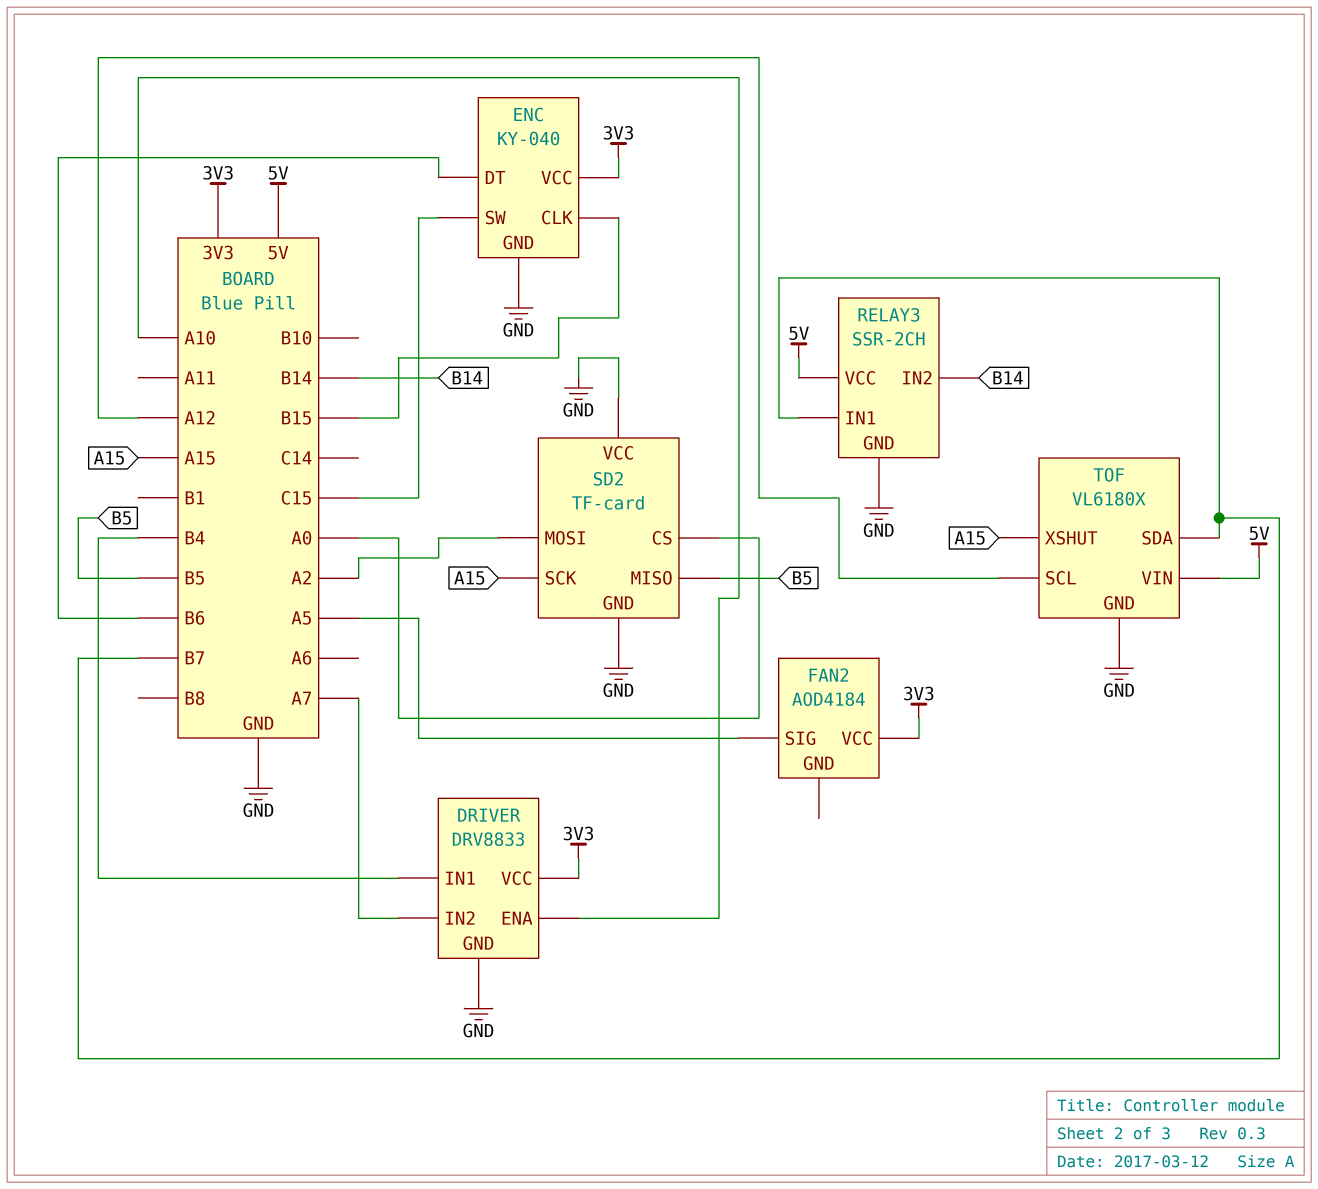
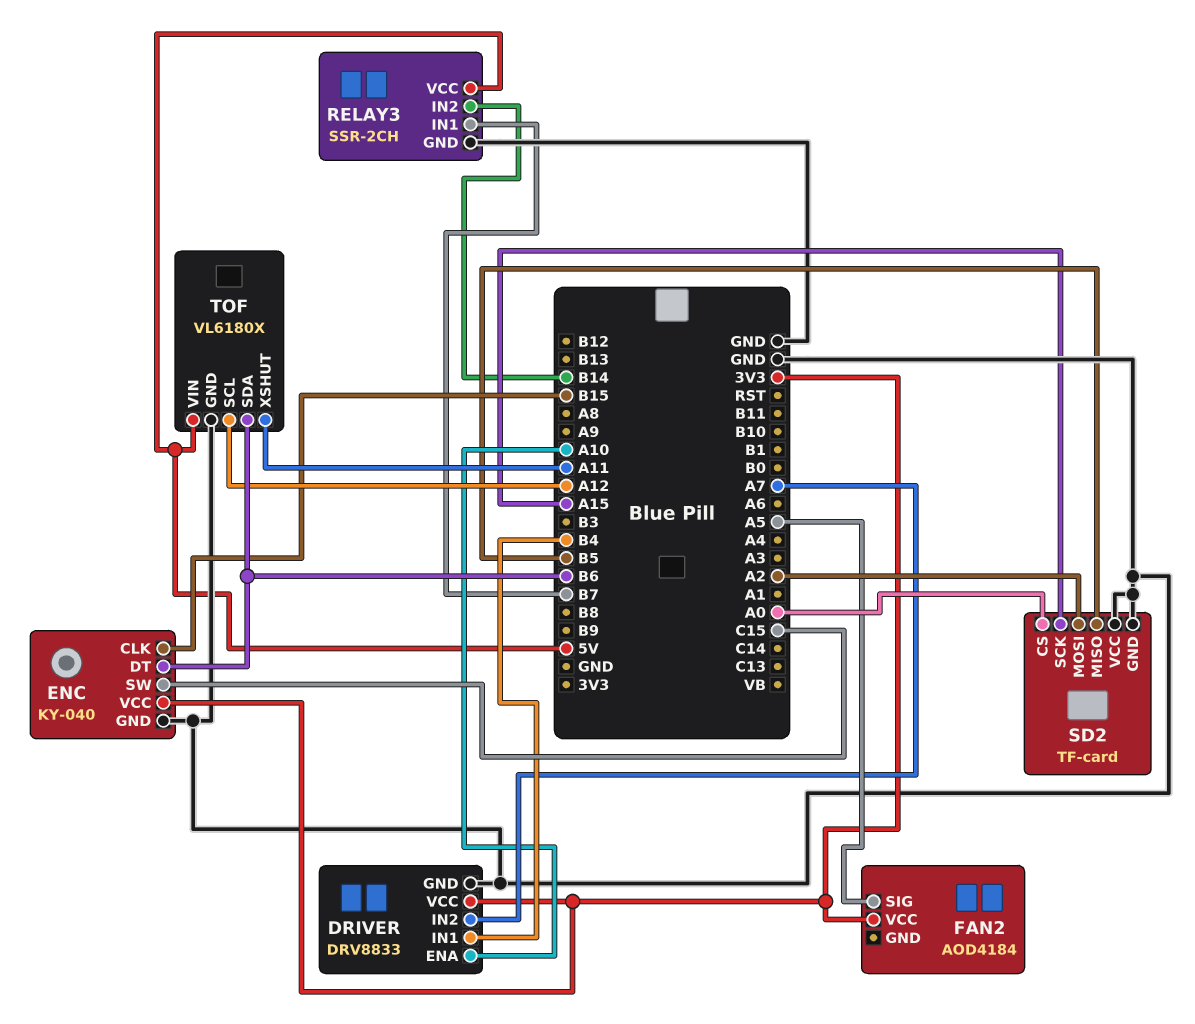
TOF pin SDA: B7 -> B6
TOF pin XSHUT: A15 -> A11

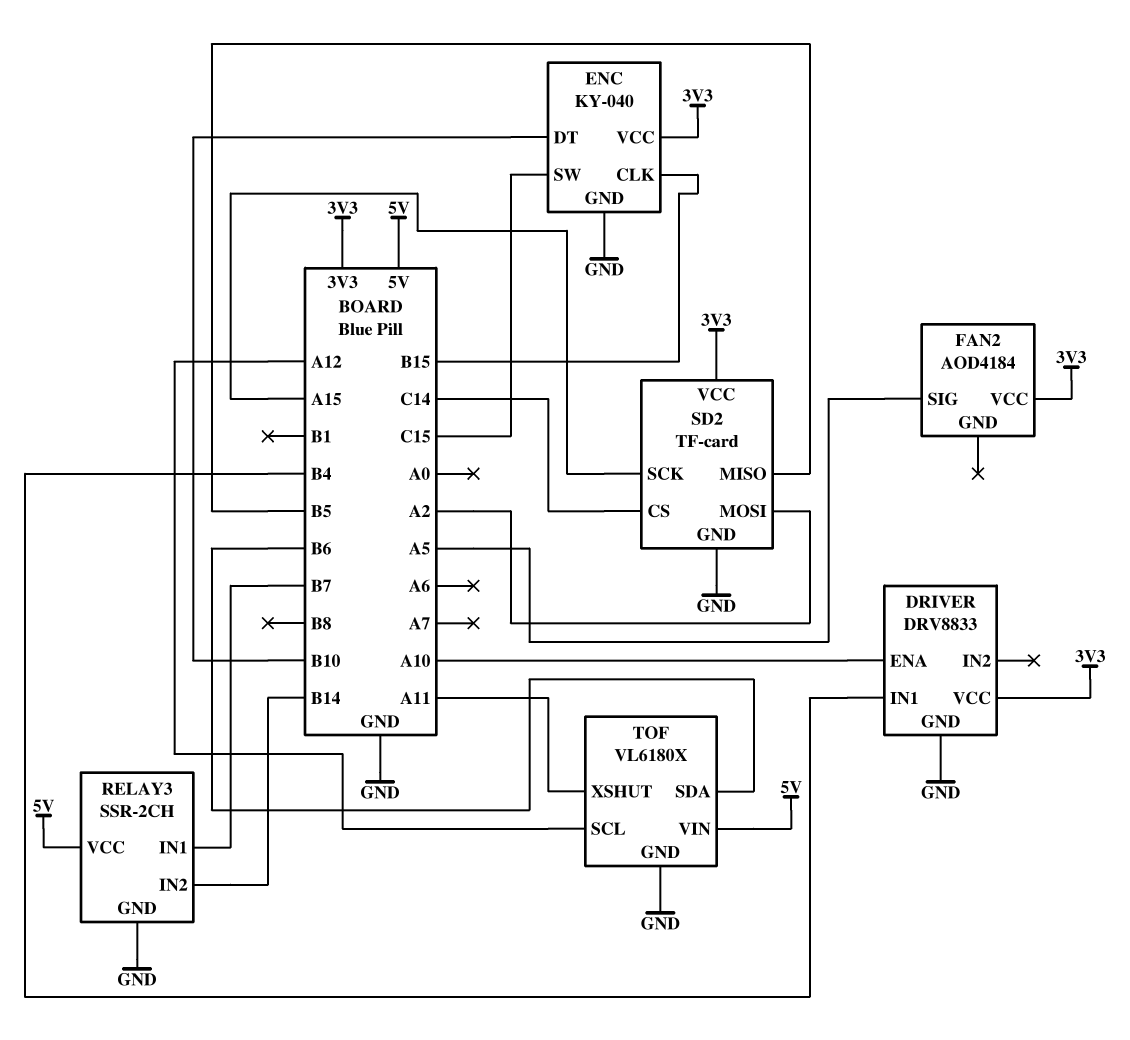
DRIVER pin IN2: A7 -> none
ENC pin DT: B6 -> B10
SD2 pin CS: A0 -> C14
SD2 pin VCC: GND -> 3V3

